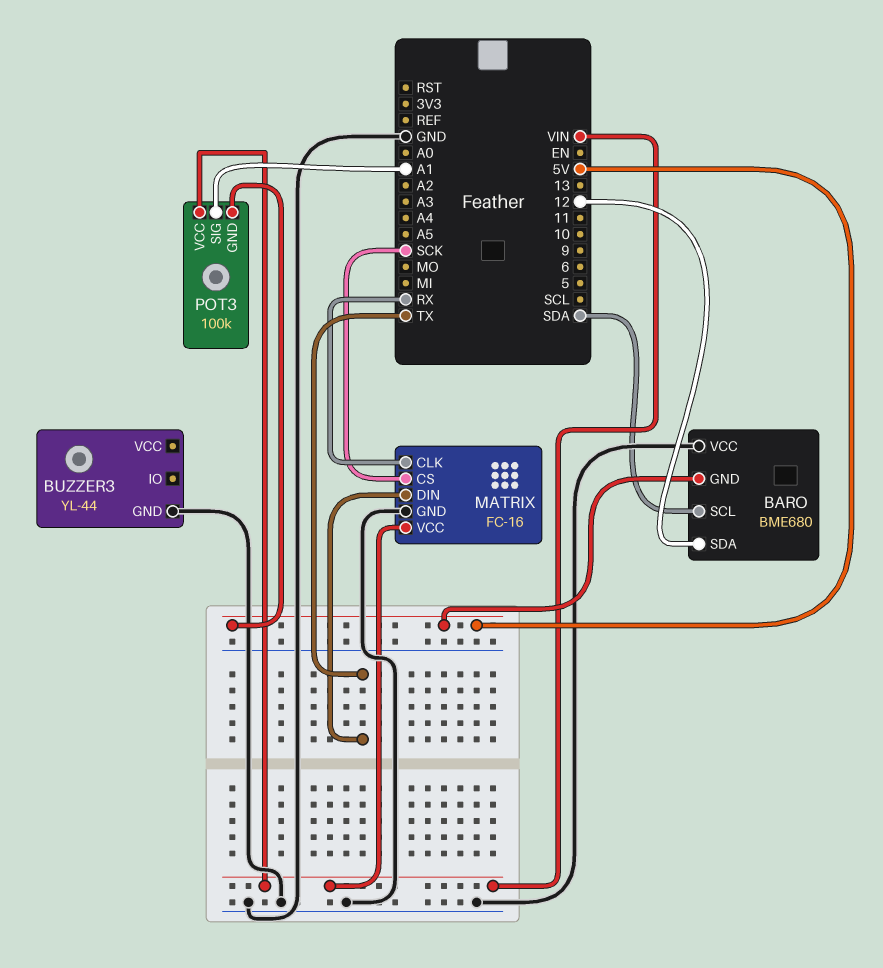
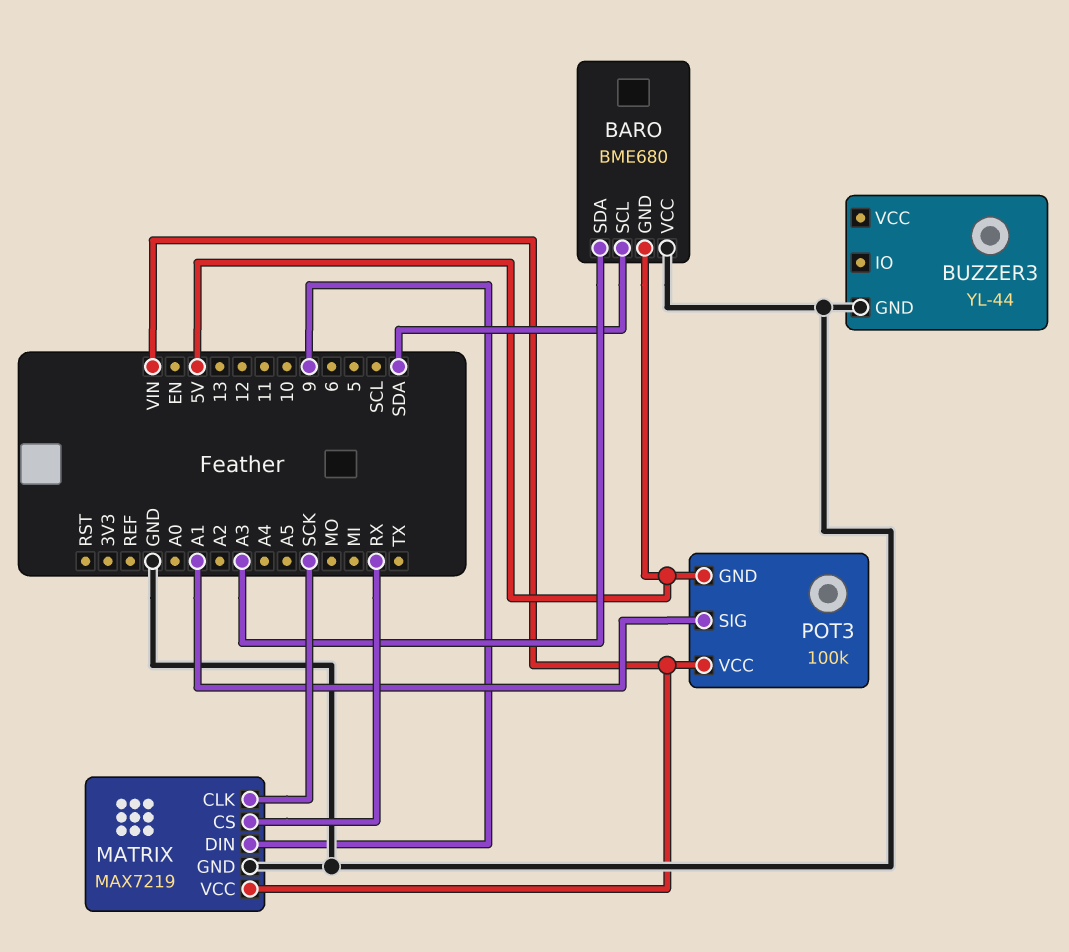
BARO pin SDA: 12 -> A3
MATRIX: FC-16 -> MAX7219
MATRIX pin CLK: RX -> SCK
MATRIX pin CS: SCK -> RX
MATRIX pin DIN: TX -> 9

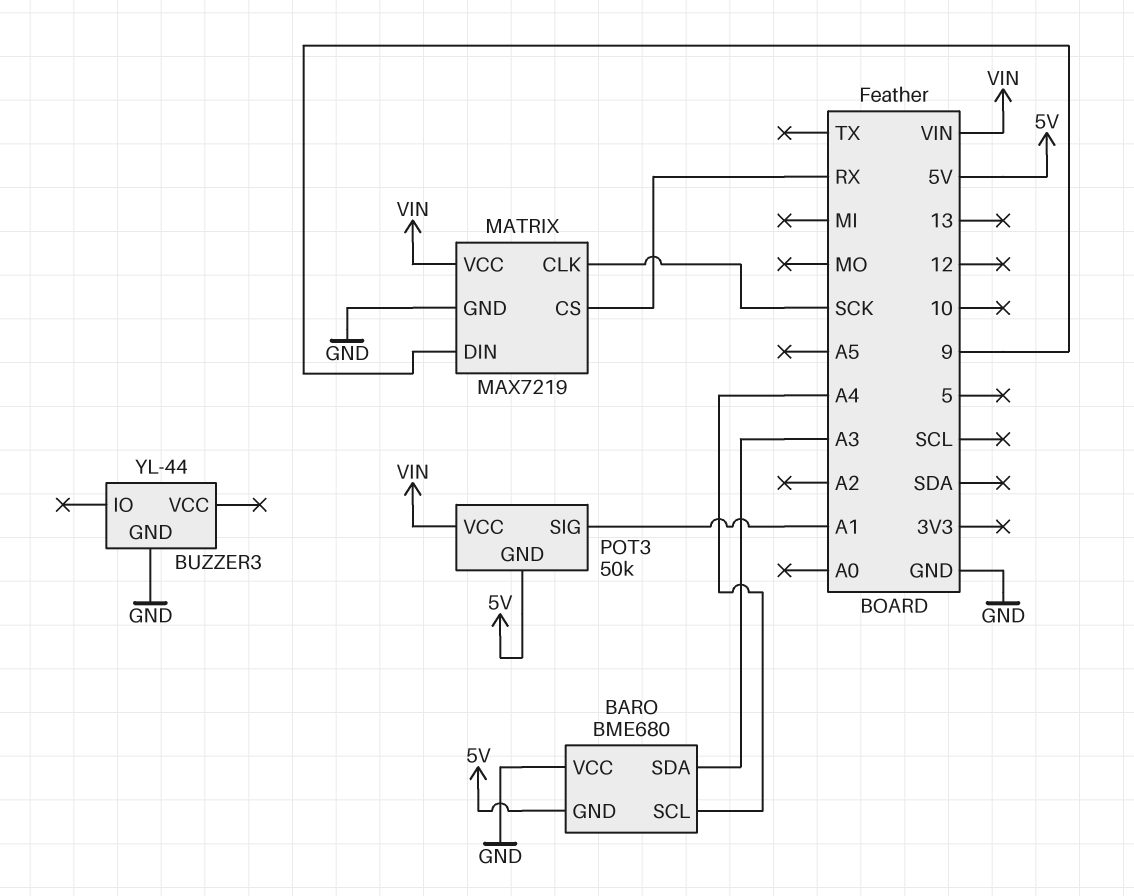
BARO pin SCL: SDA -> A4
POT3: 100k -> 50k

